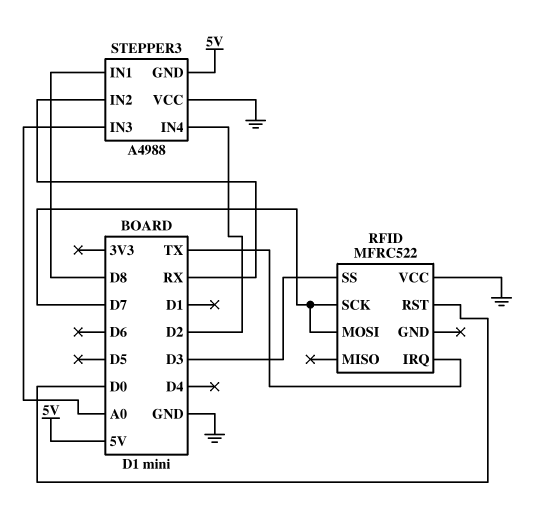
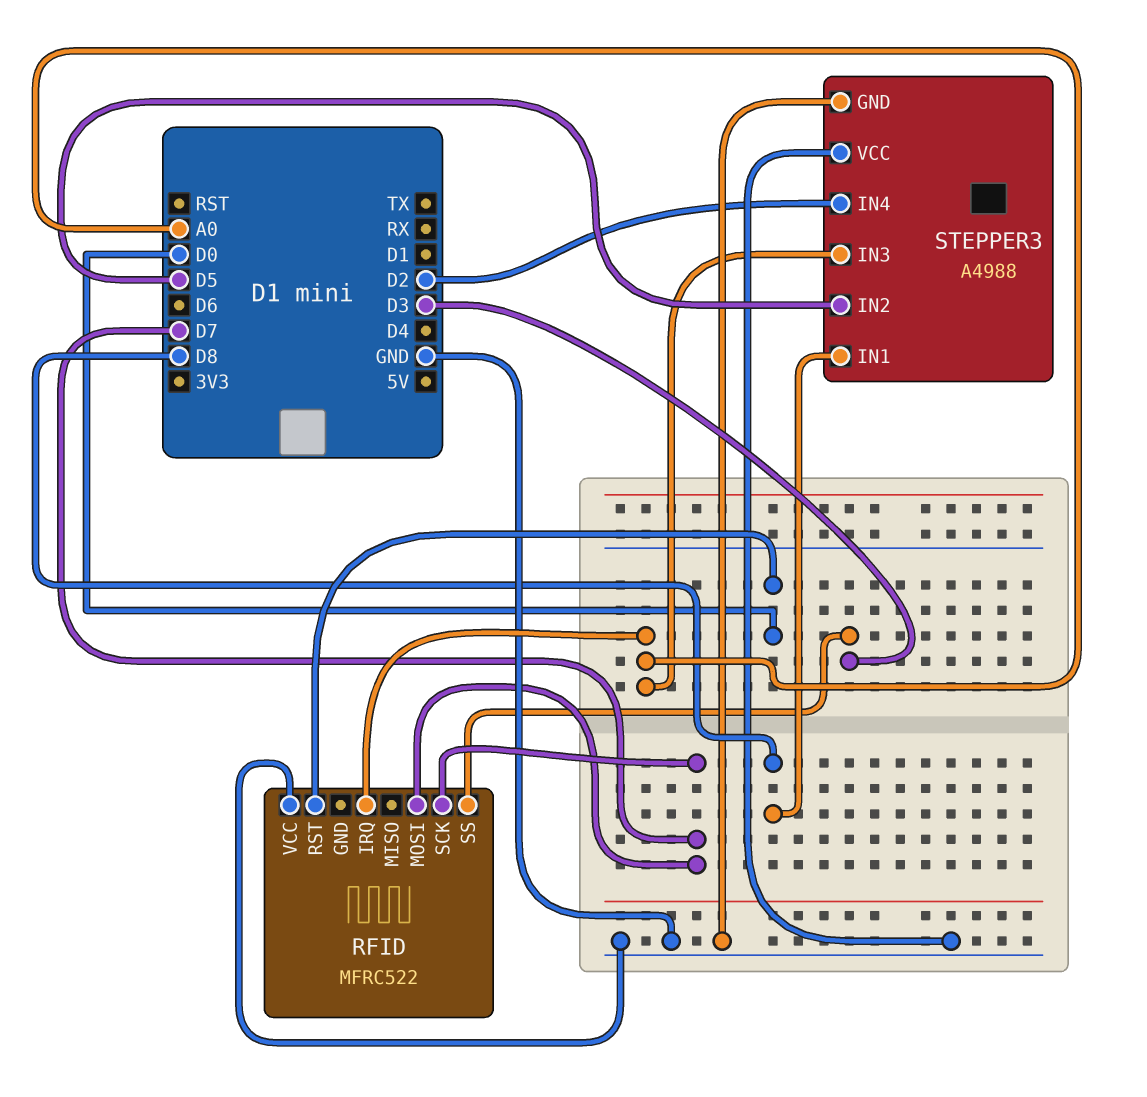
RFID pin IRQ: TX -> A0
STEPPER3 pin GND: 5V -> GND
STEPPER3 pin IN2: RX -> D5

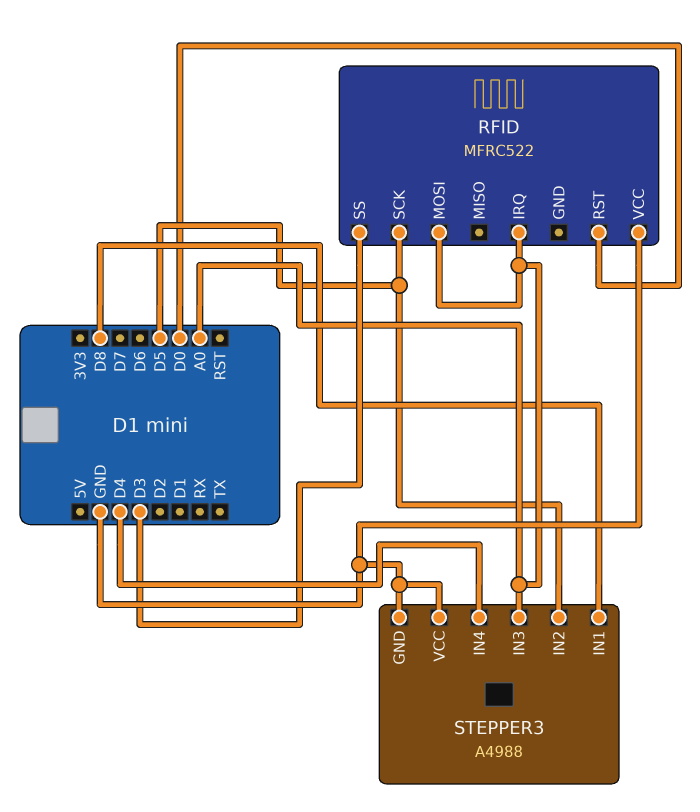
RFID pin MOSI: D7 -> A0
RFID pin SCK: D7 -> D5
STEPPER3 pin IN4: D2 -> D4

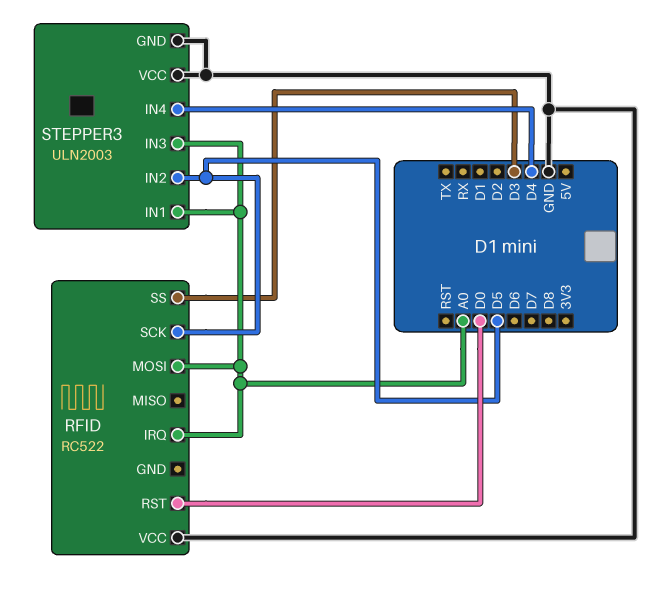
RFID: MFRC522 -> RC522
STEPPER3: A4988 -> ULN2003
STEPPER3 pin IN1: D8 -> A0

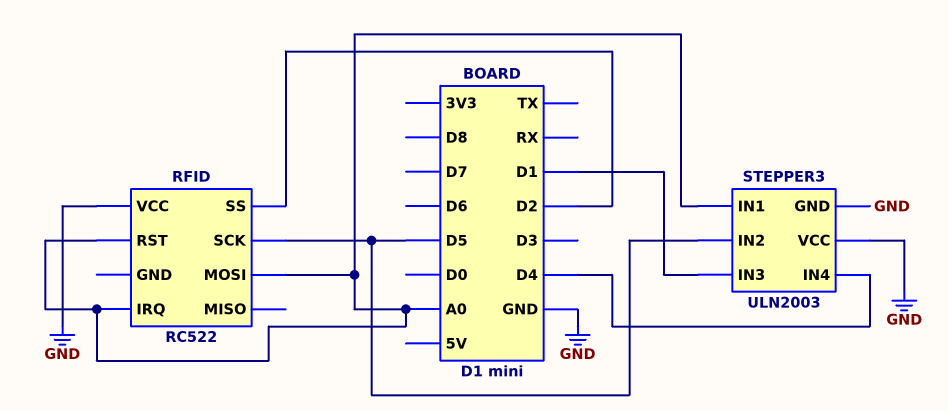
RFID pin RST: D0 -> A0
RFID pin SS: D3 -> D2
STEPPER3 pin IN3: A0 -> D1

